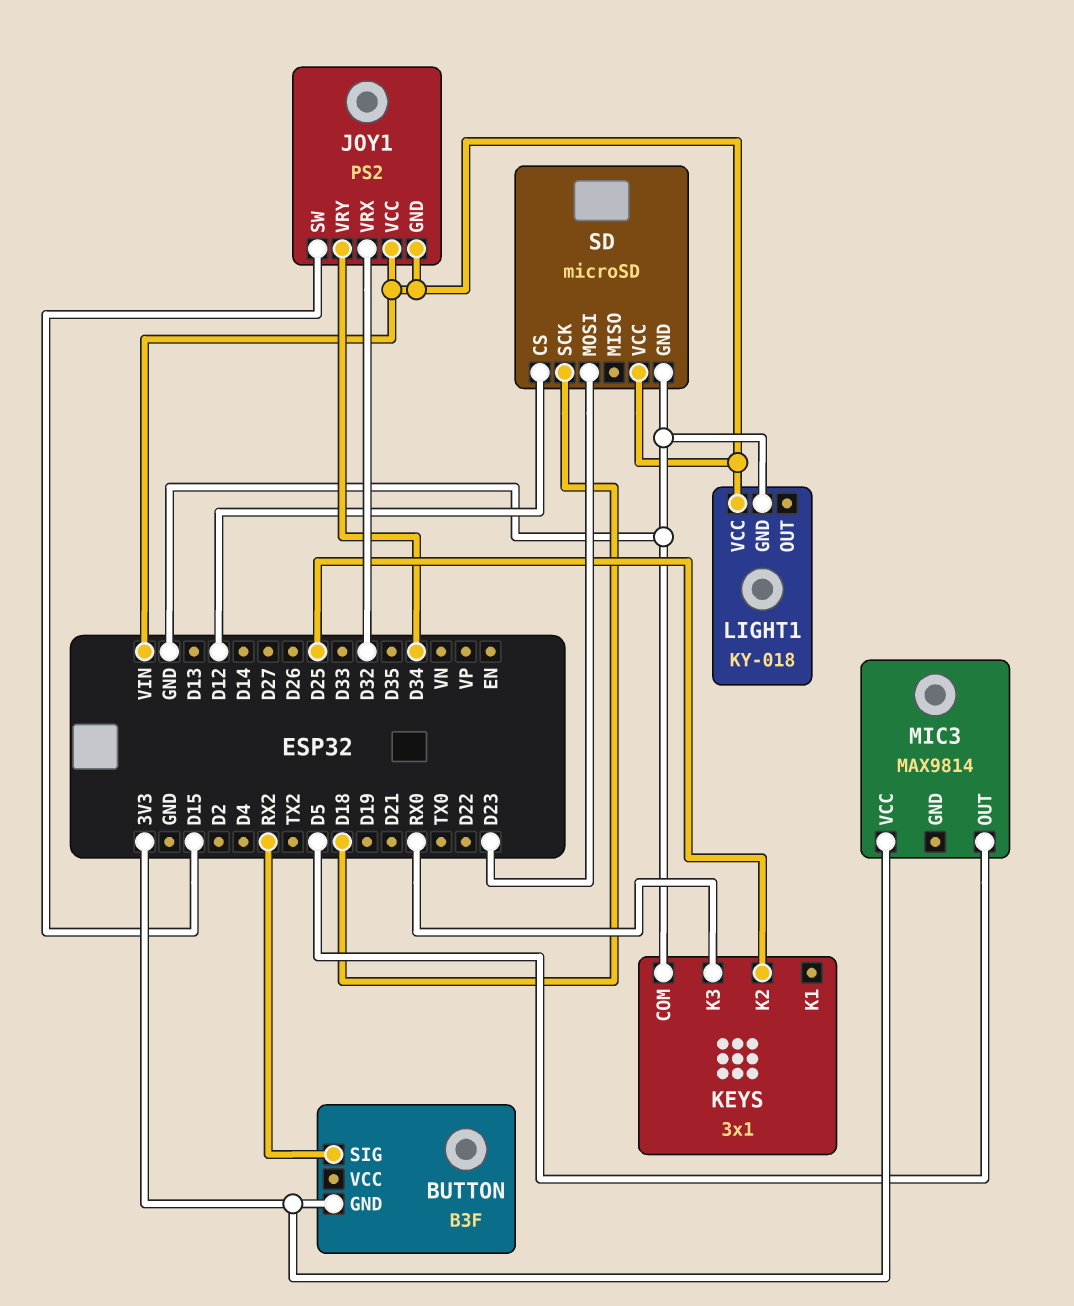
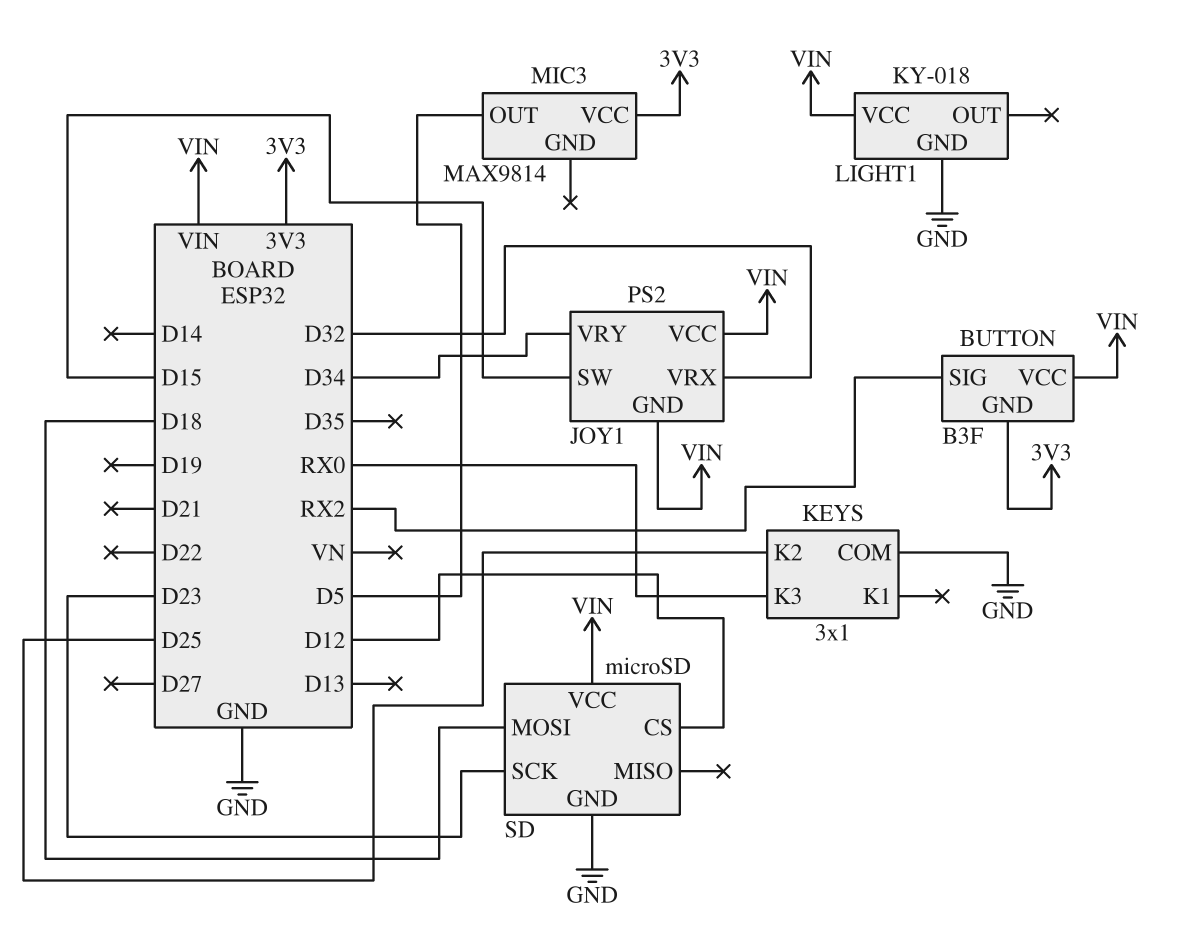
BUTTON pin VCC: none -> VIN
SD pin MOSI: D23 -> D18
SD pin SCK: D18 -> D23

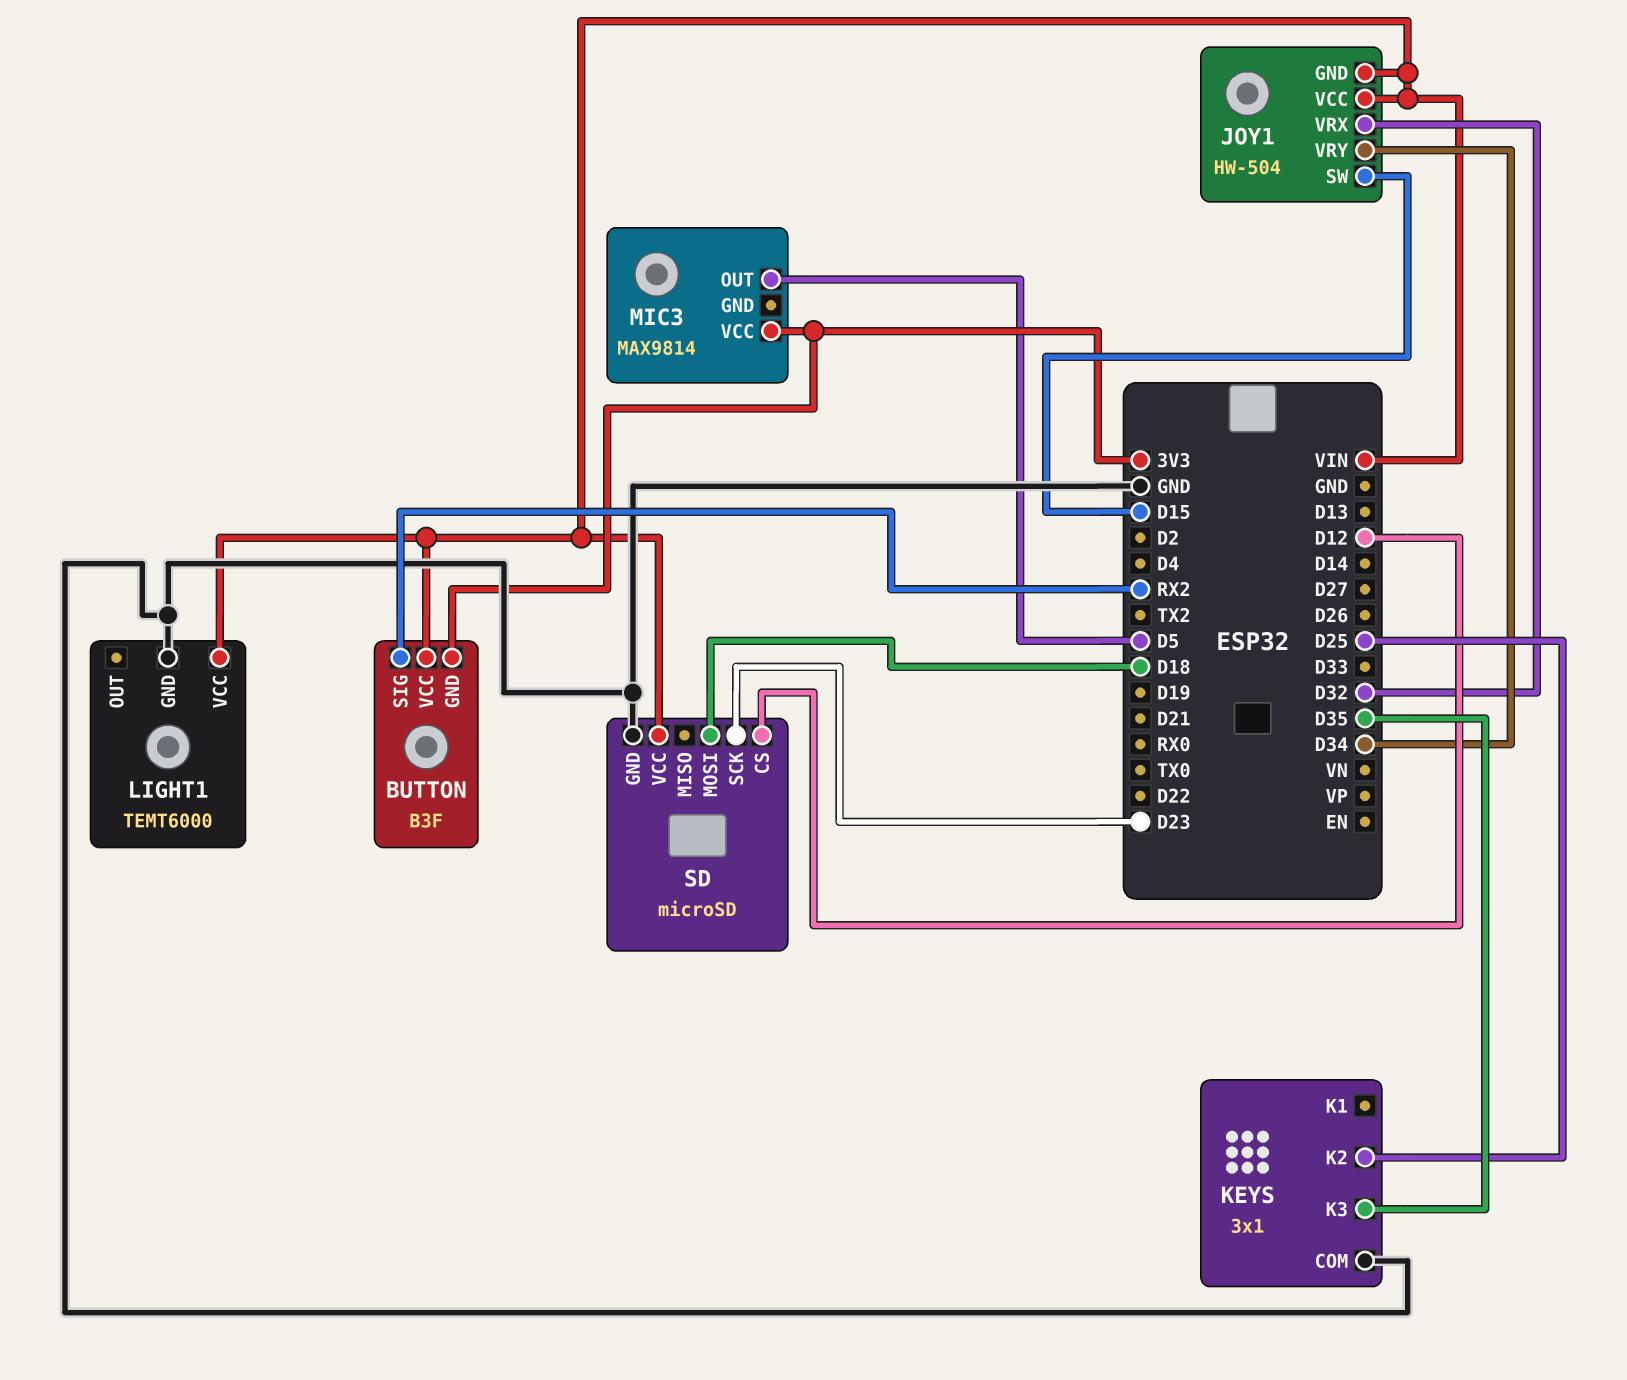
JOY1: PS2 -> HW-504
KEYS pin K3: RX0 -> D35
LIGHT1: KY-018 -> TEMT6000

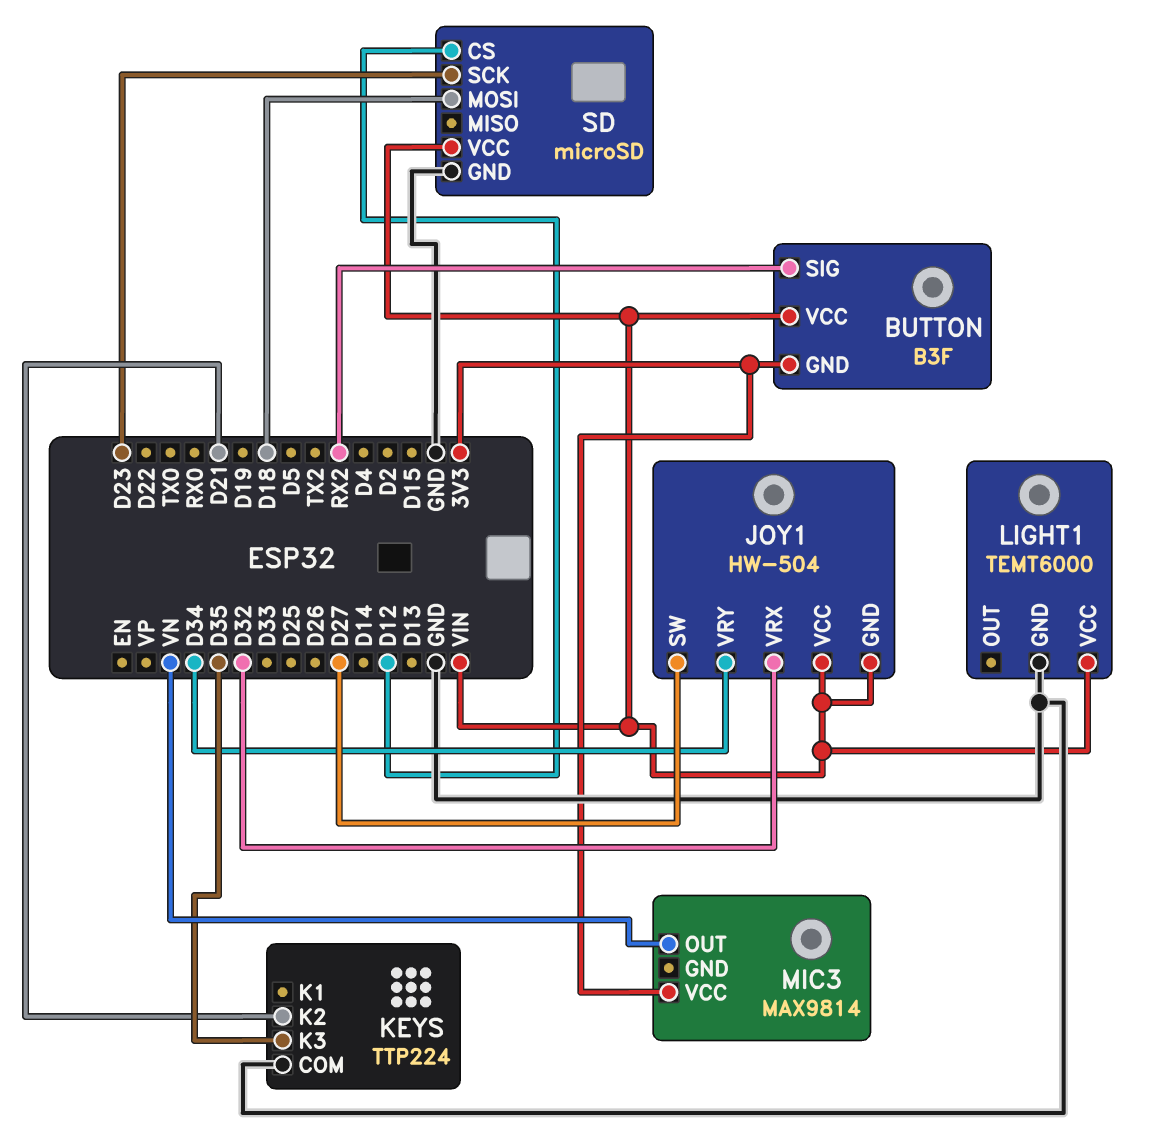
JOY1 pin SW: D15 -> D27
KEYS: 3x1 -> TTP224
KEYS pin K2: D25 -> D21
MIC3 pin OUT: D5 -> VN

